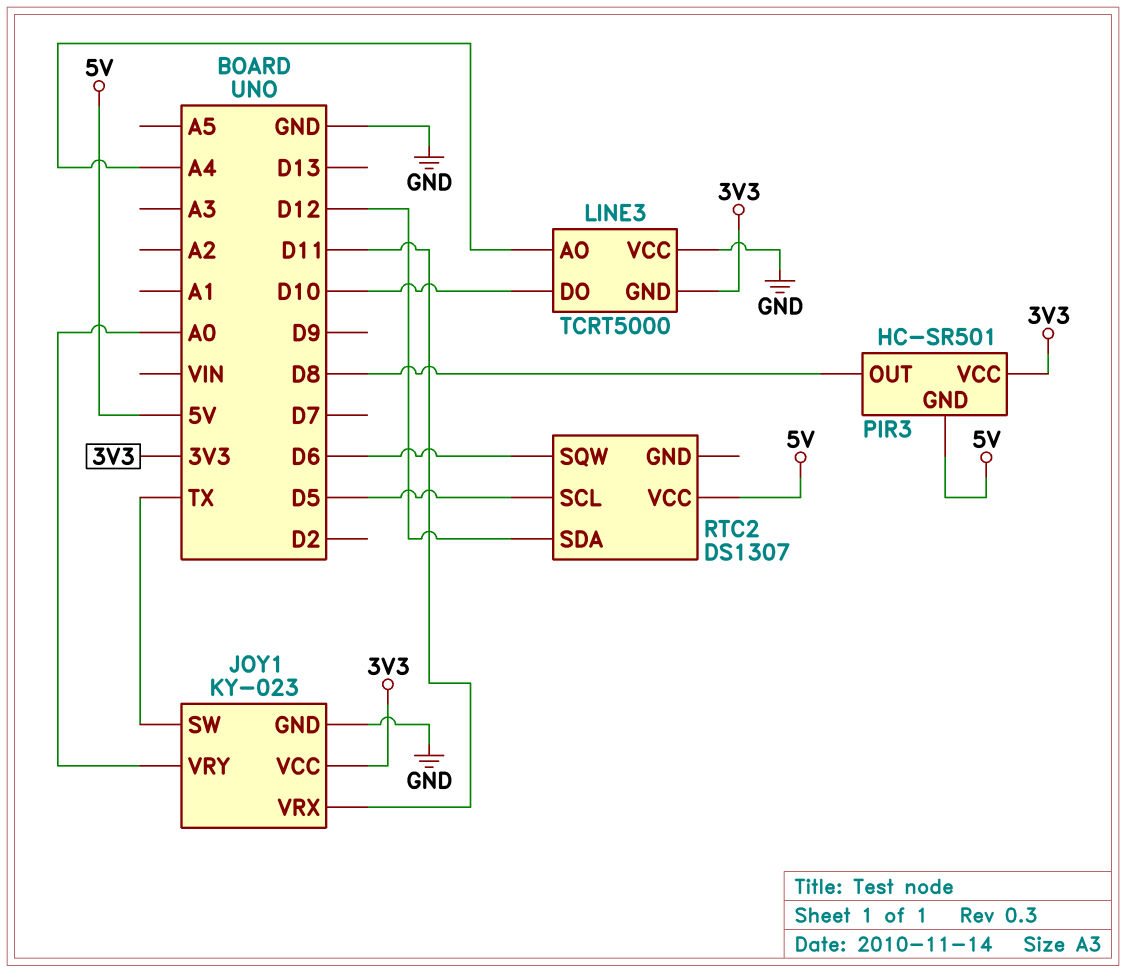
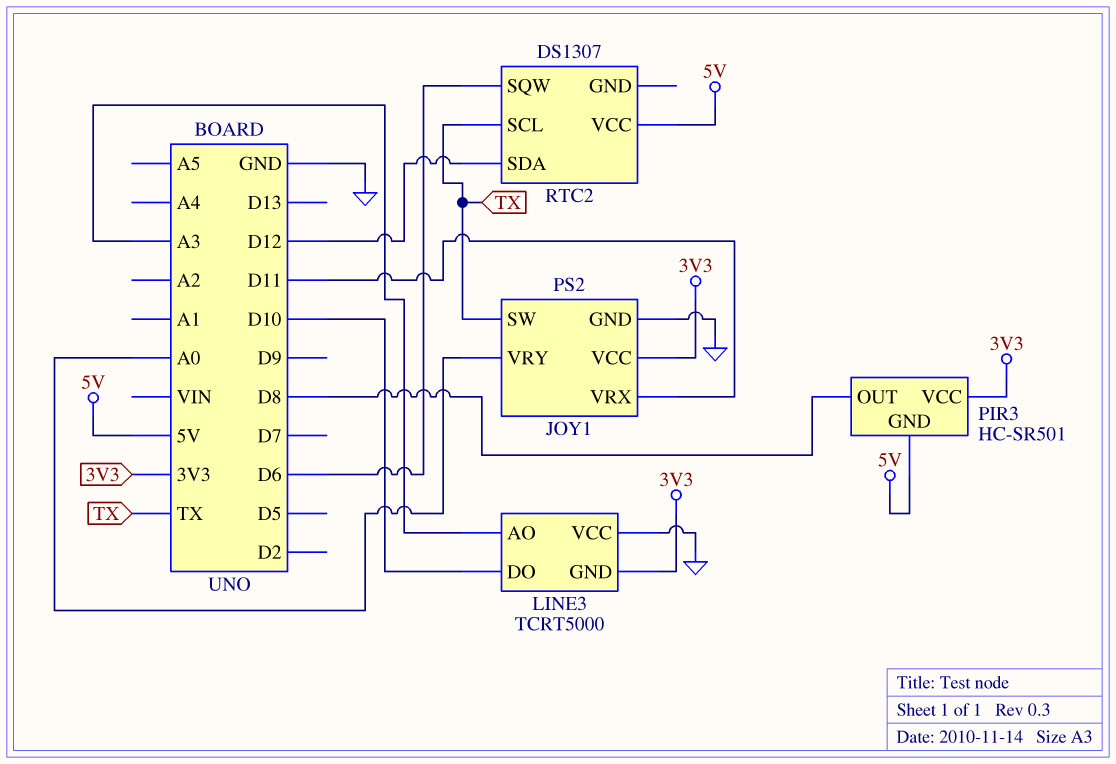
JOY1: KY-023 -> PS2
LINE3 pin AO: A4 -> A3
RTC2 pin SCL: D5 -> TX

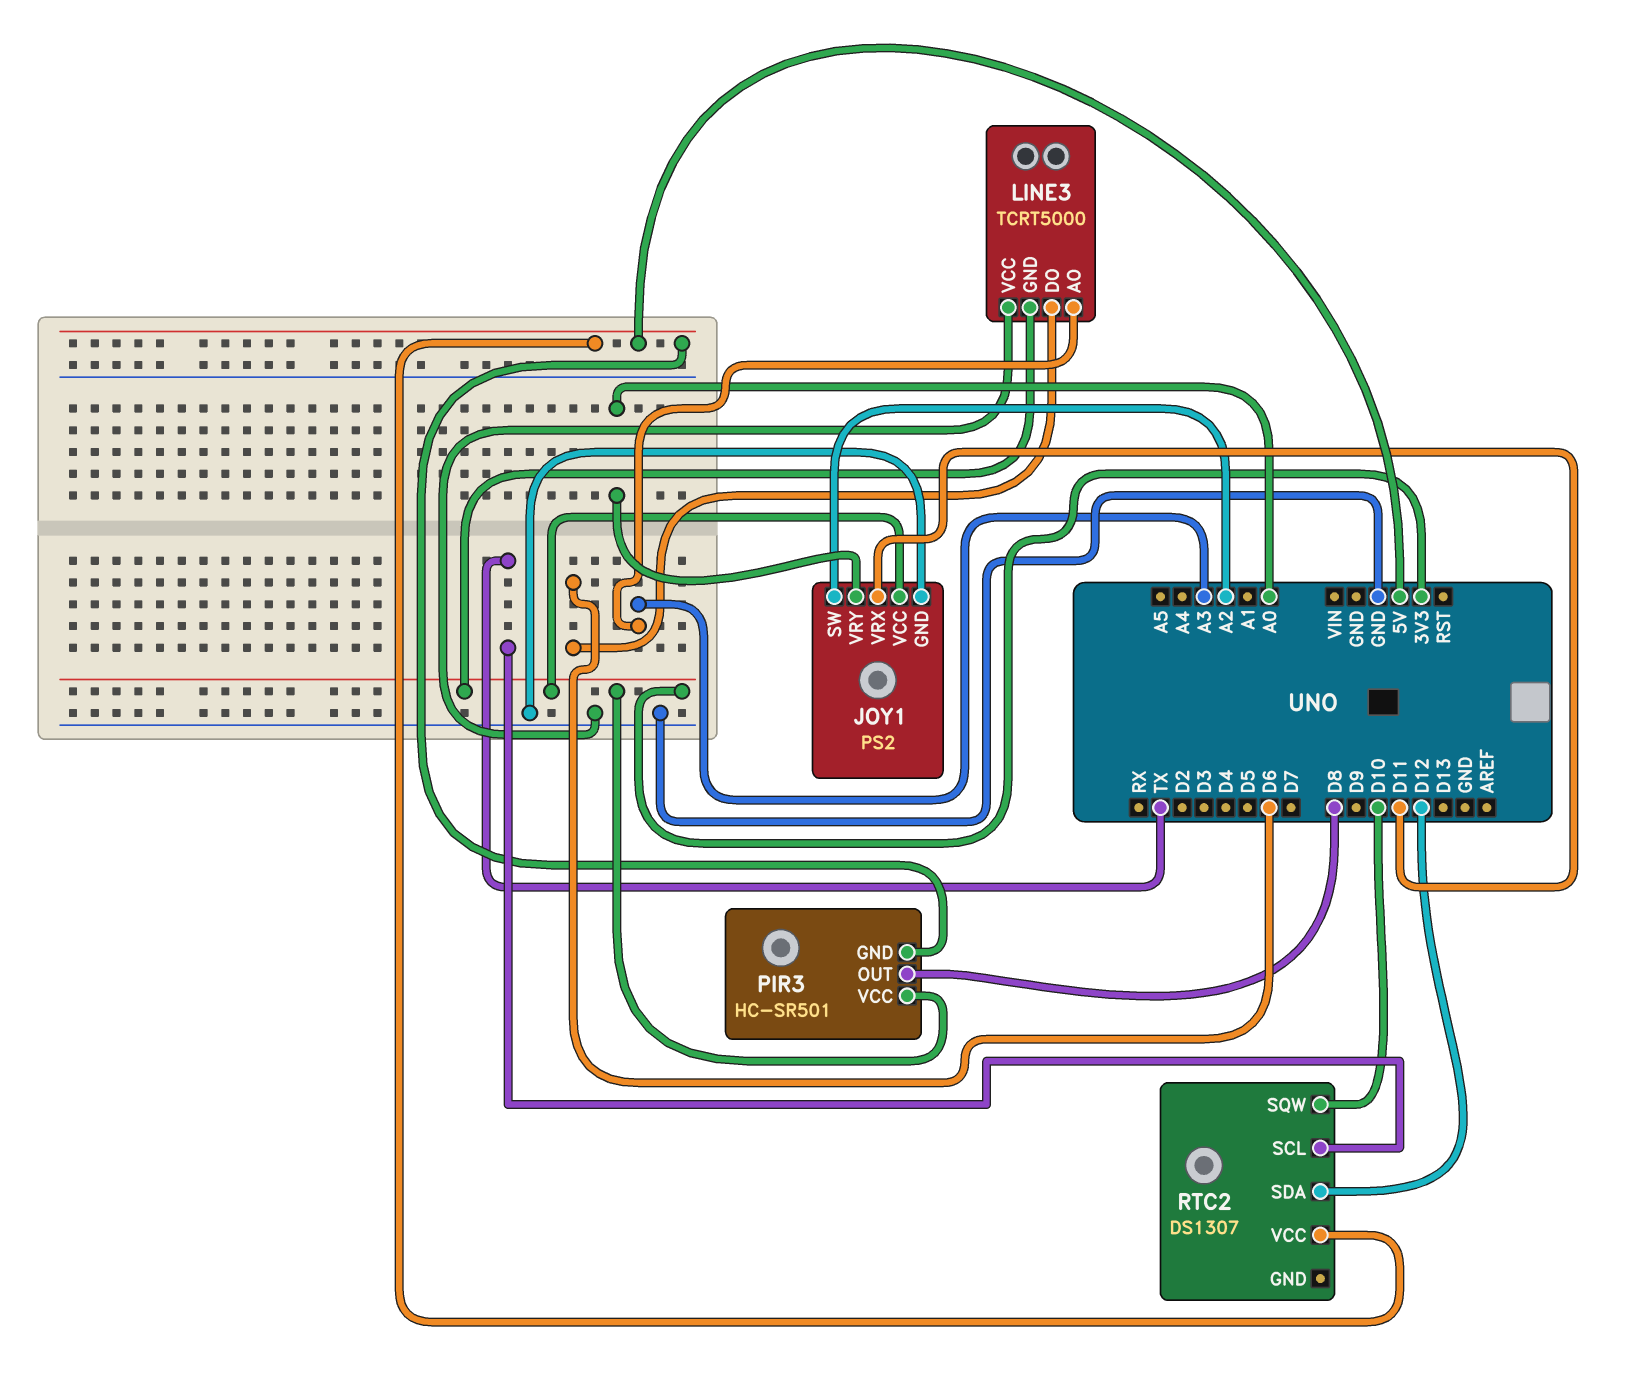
JOY1 pin SW: TX -> A2
LINE3 pin DO: D10 -> D6
RTC2 pin SQW: D6 -> D10

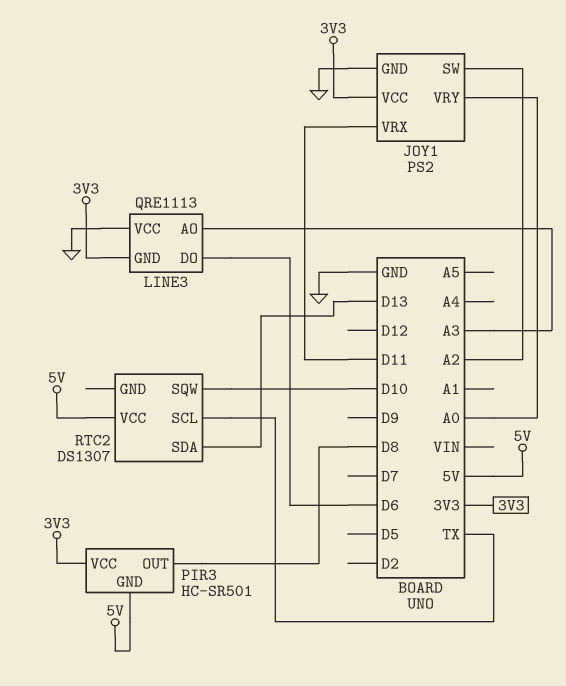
LINE3: TCRT5000 -> QRE1113
RTC2 pin SDA: D12 -> D13

